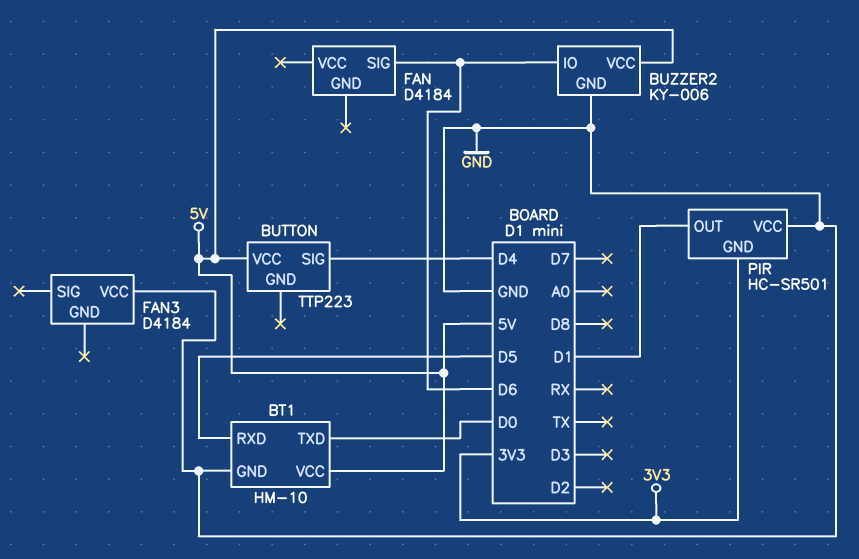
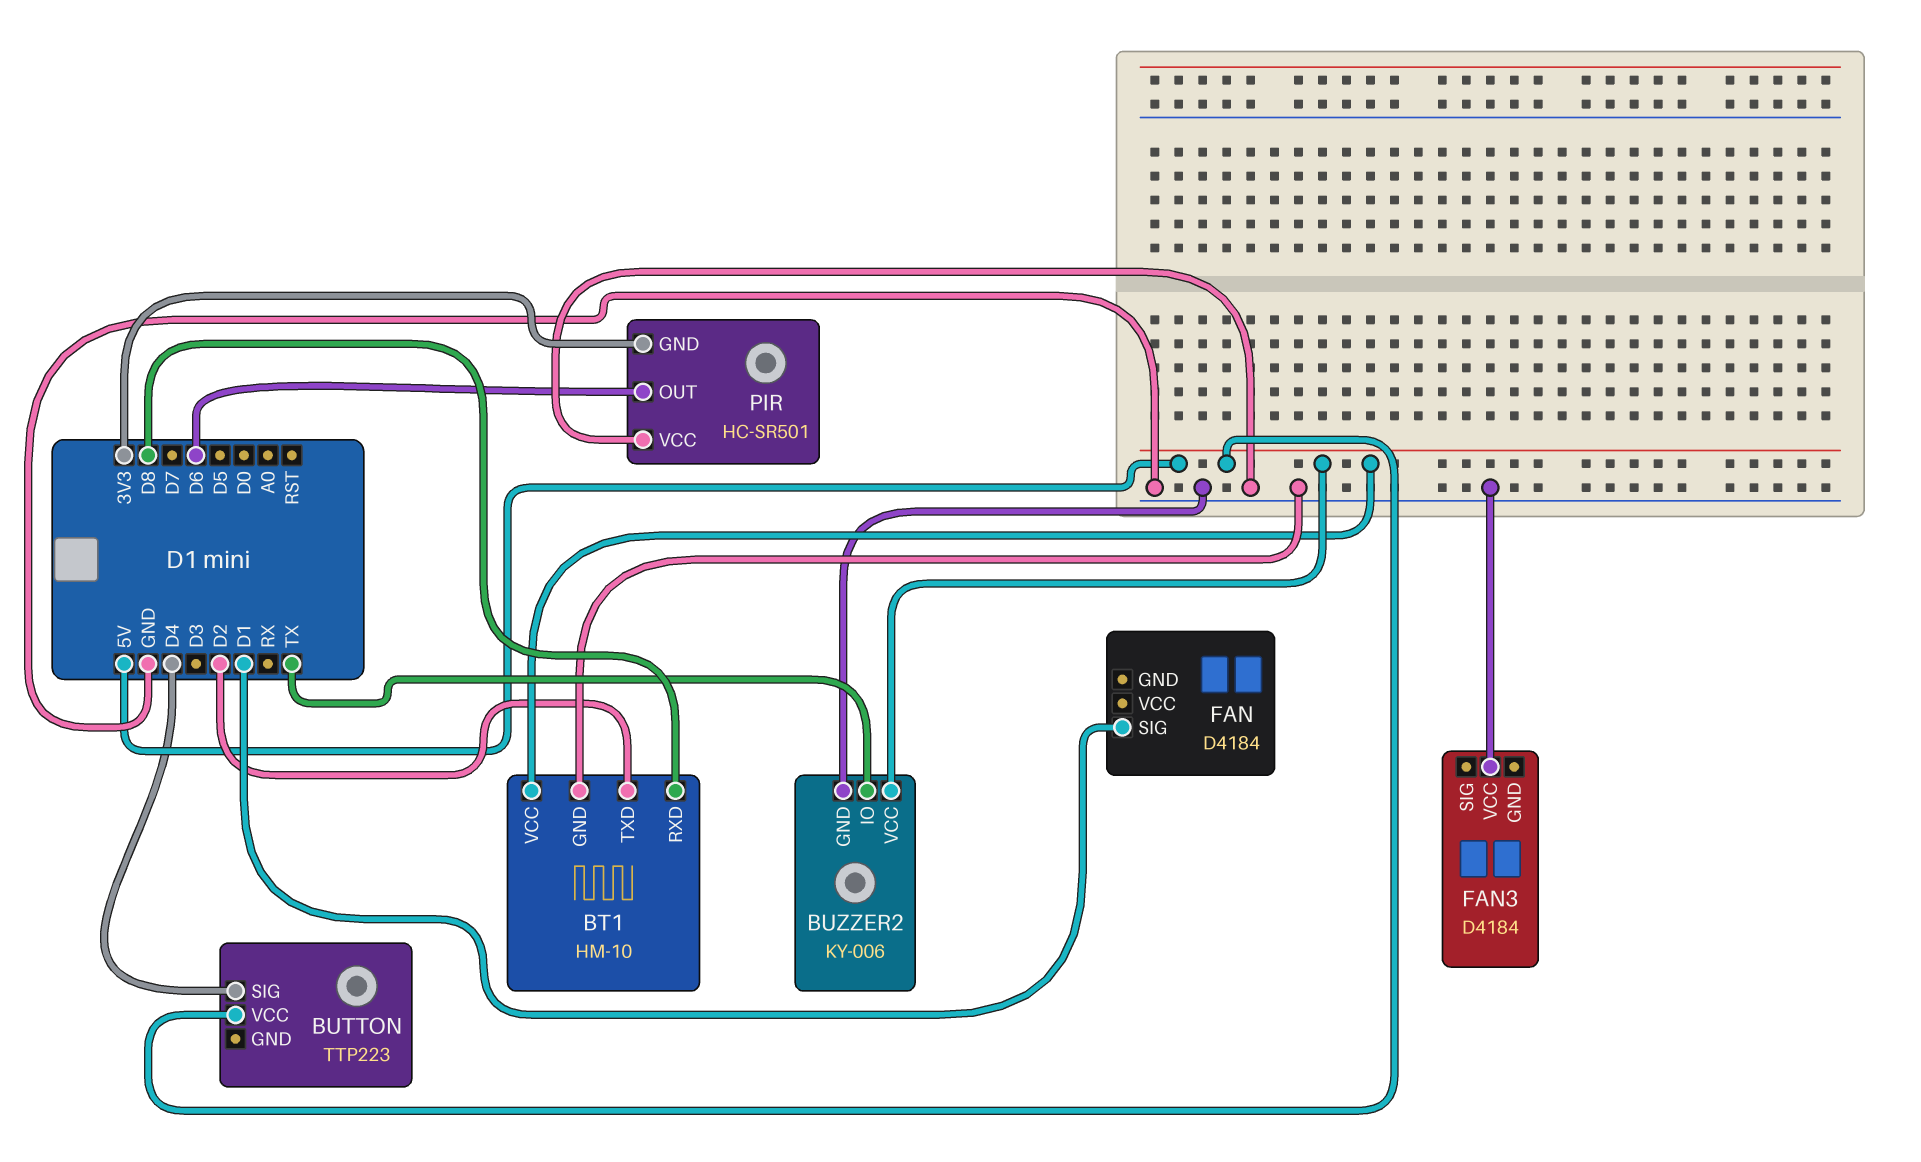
BT1 pin RXD: D5 -> D8
BT1 pin TXD: D0 -> D2
BUZZER2 pin IO: D6 -> TX
FAN pin SIG: D6 -> D1
PIR pin OUT: D1 -> D6

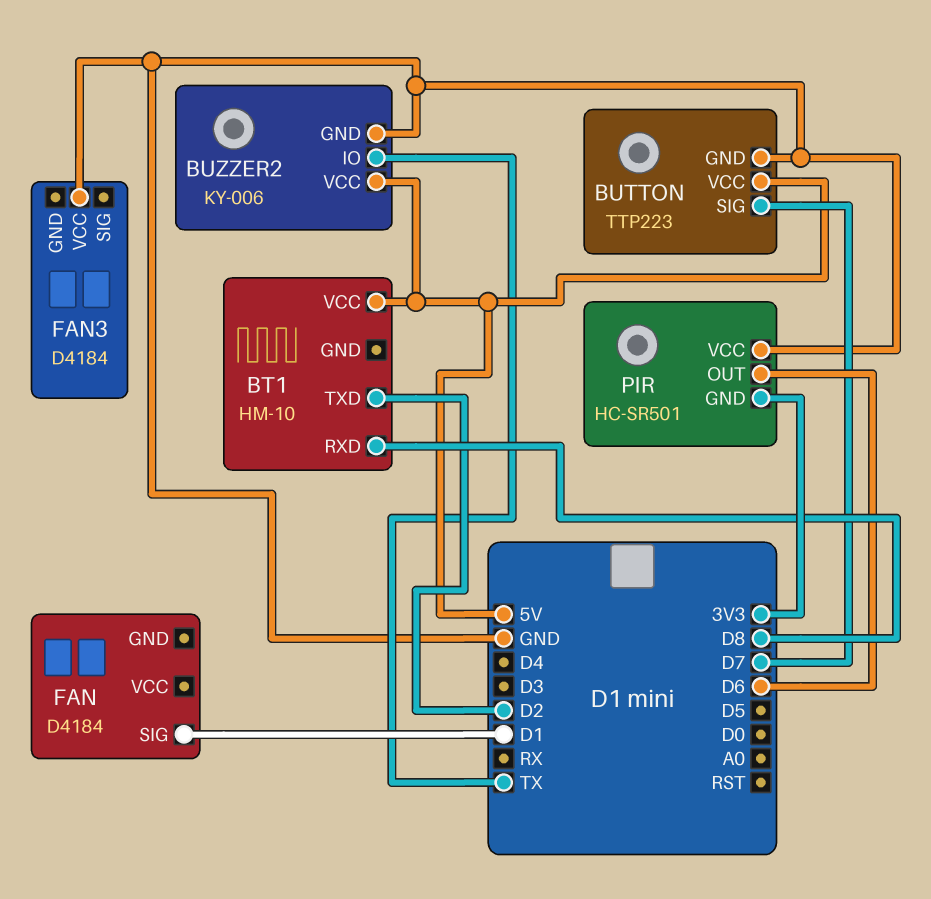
BT1 pin GND: GND -> none
BUTTON pin GND: none -> GND
BUTTON pin SIG: D4 -> D7

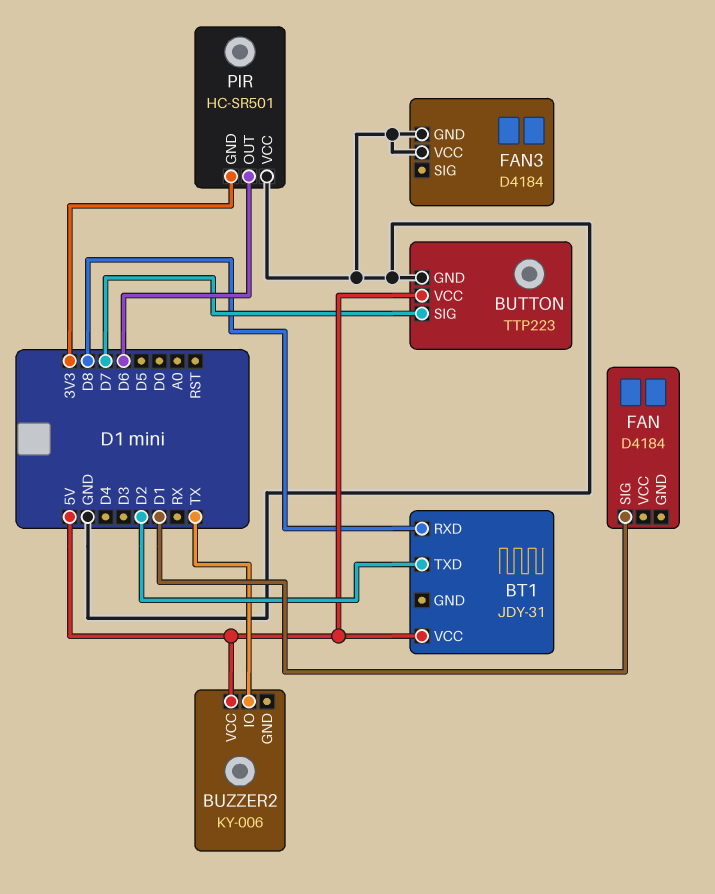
BT1: HM-10 -> JDY-31
BUZZER2 pin GND: GND -> none
FAN3 pin GND: none -> GND

